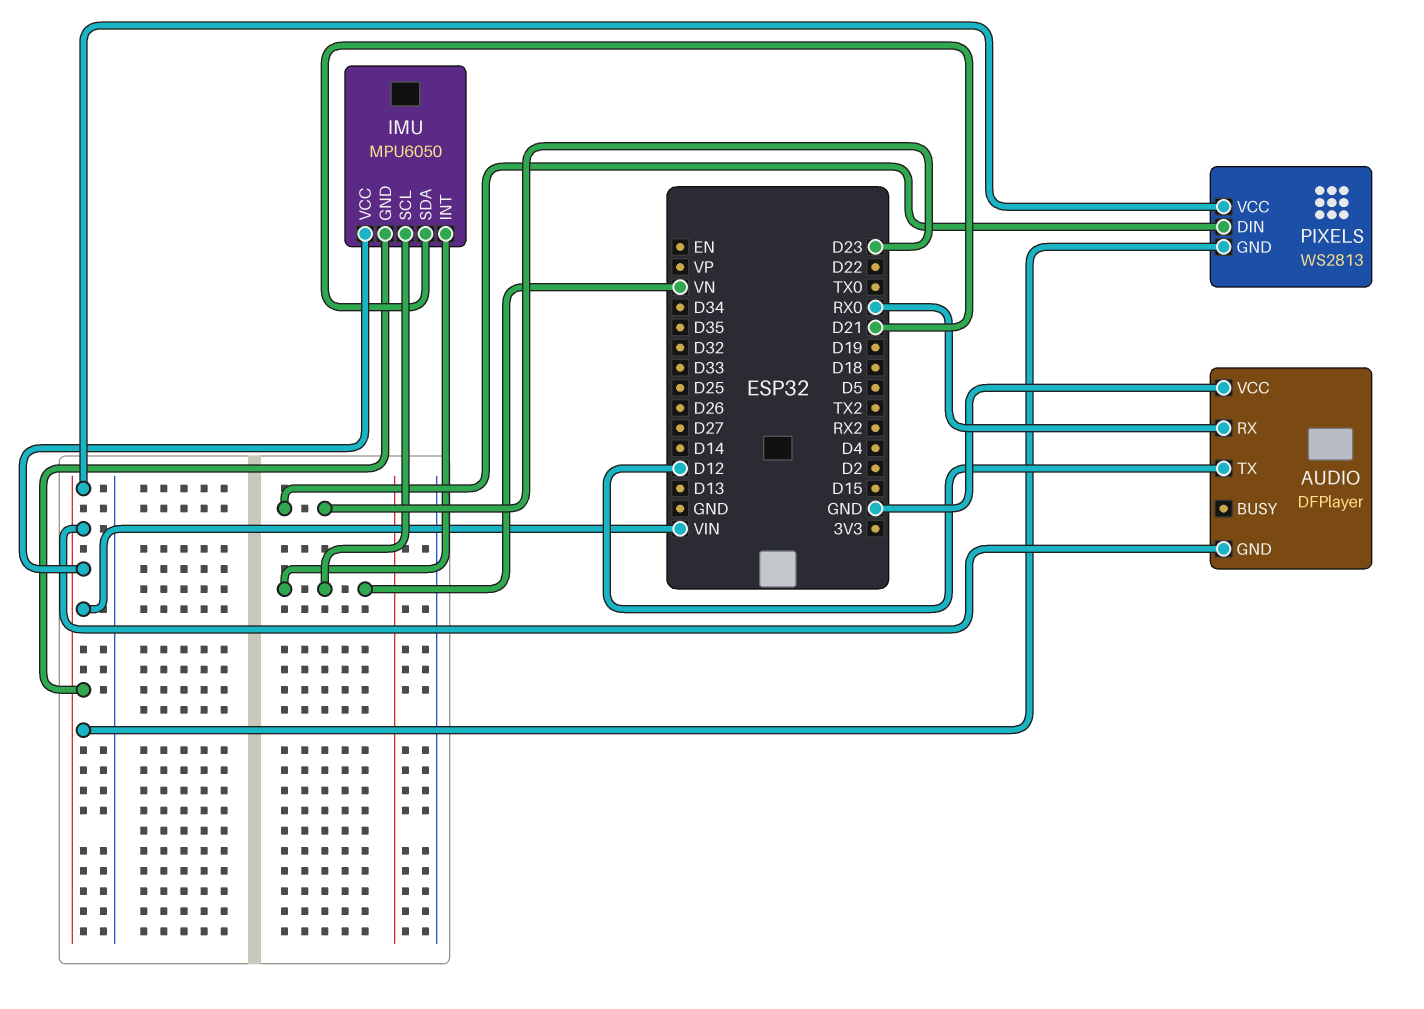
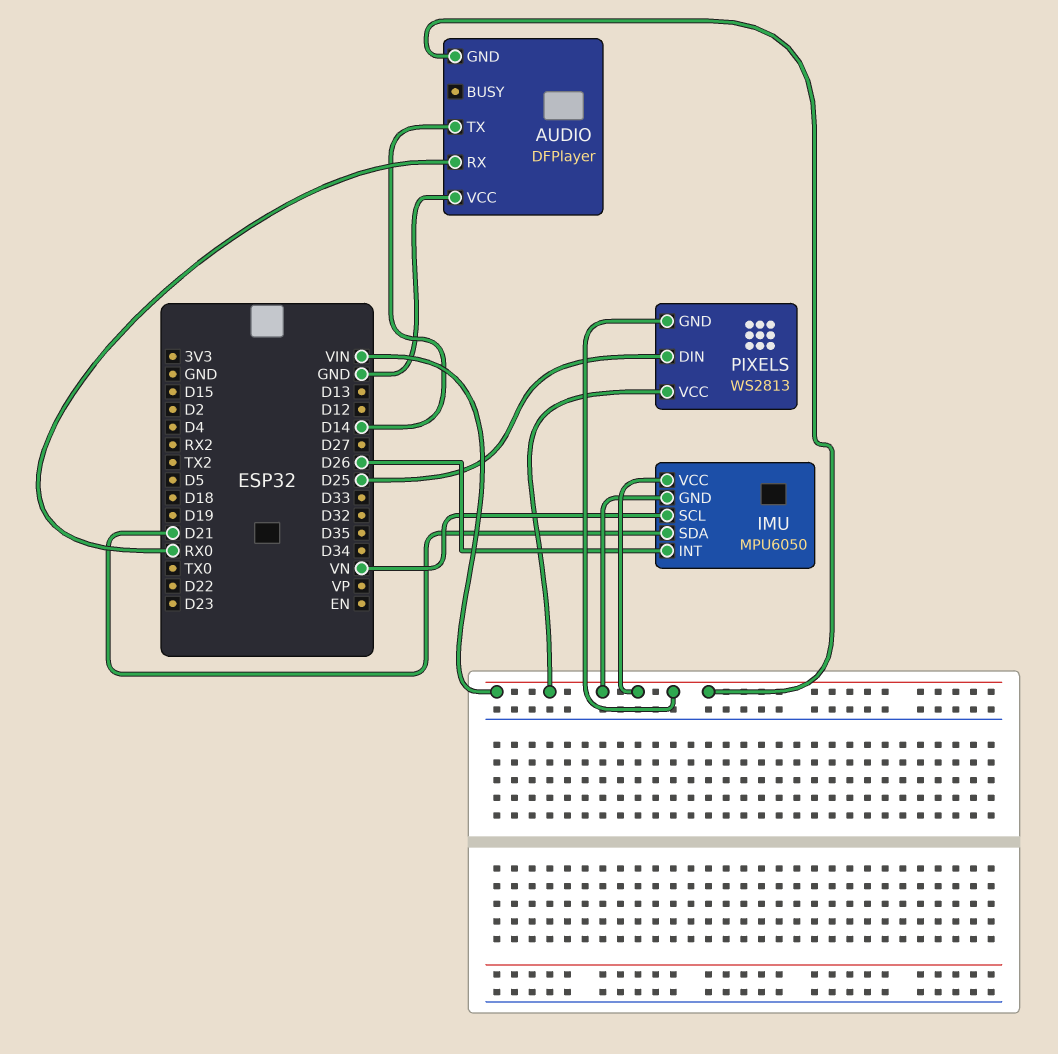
AUDIO pin TX: D12 -> D14
IMU pin INT: VN -> D26
PIXELS pin DIN: D23 -> D25

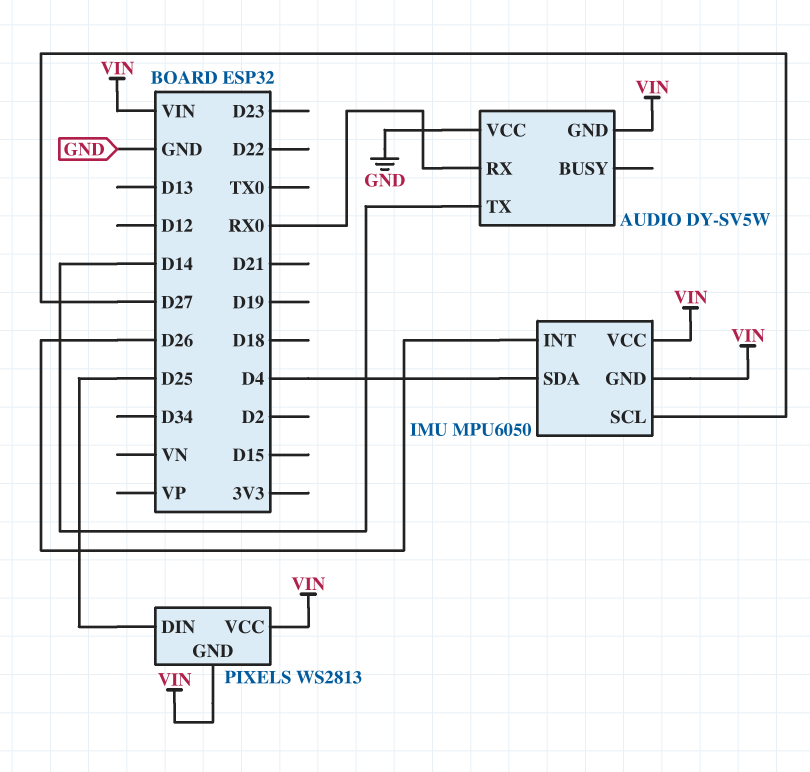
AUDIO: DFPlayer -> DY-SV5W
IMU pin SCL: VN -> D27
IMU pin SDA: D21 -> D4

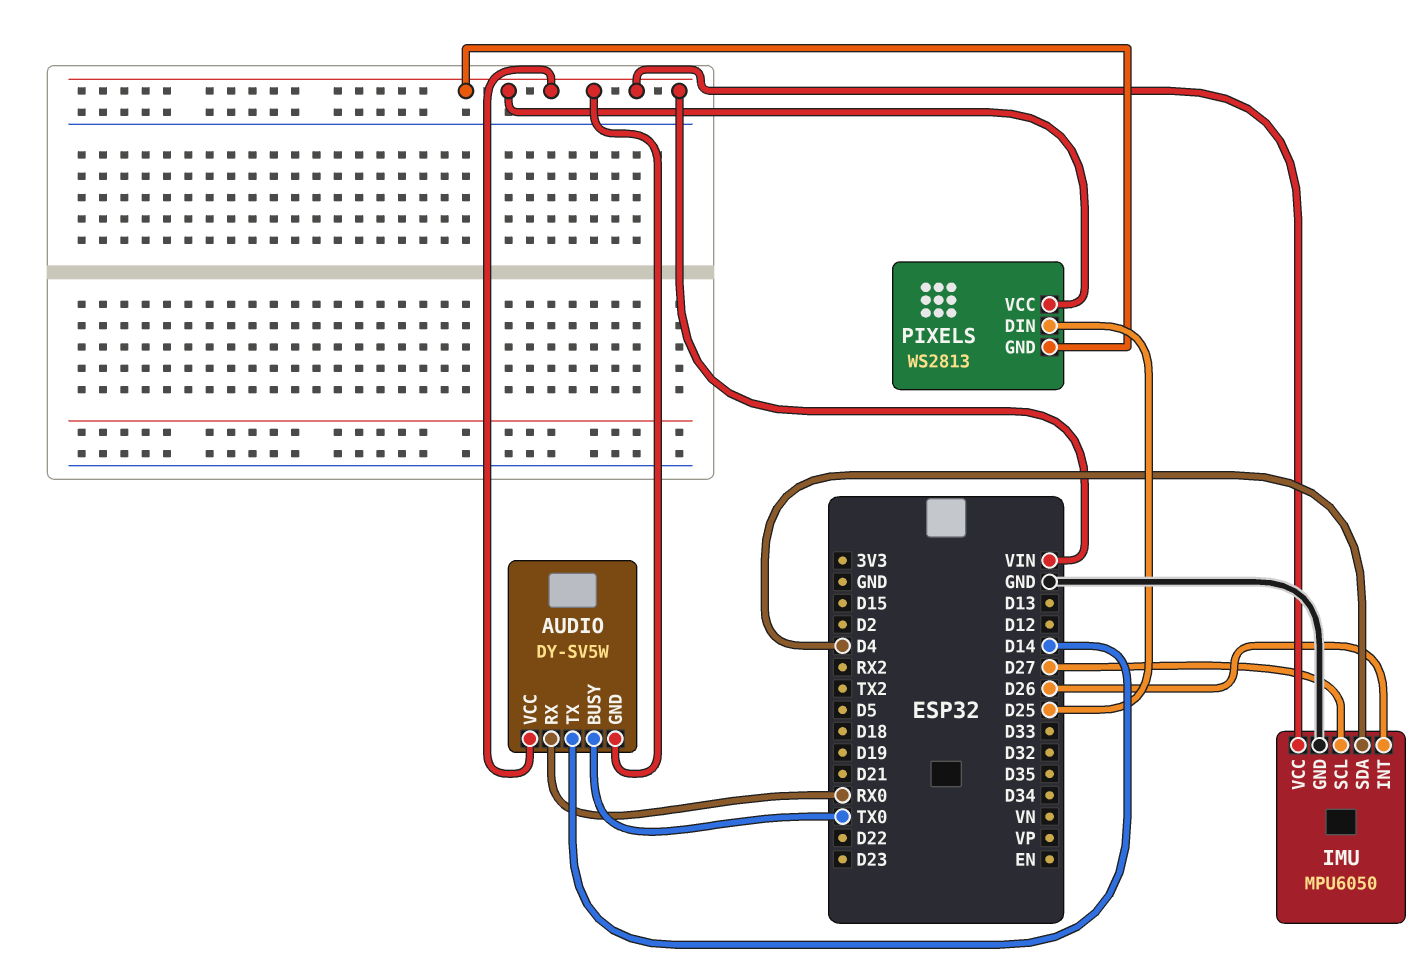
AUDIO pin BUSY: none -> TX0
AUDIO pin VCC: GND -> VIN
IMU pin GND: VIN -> GND

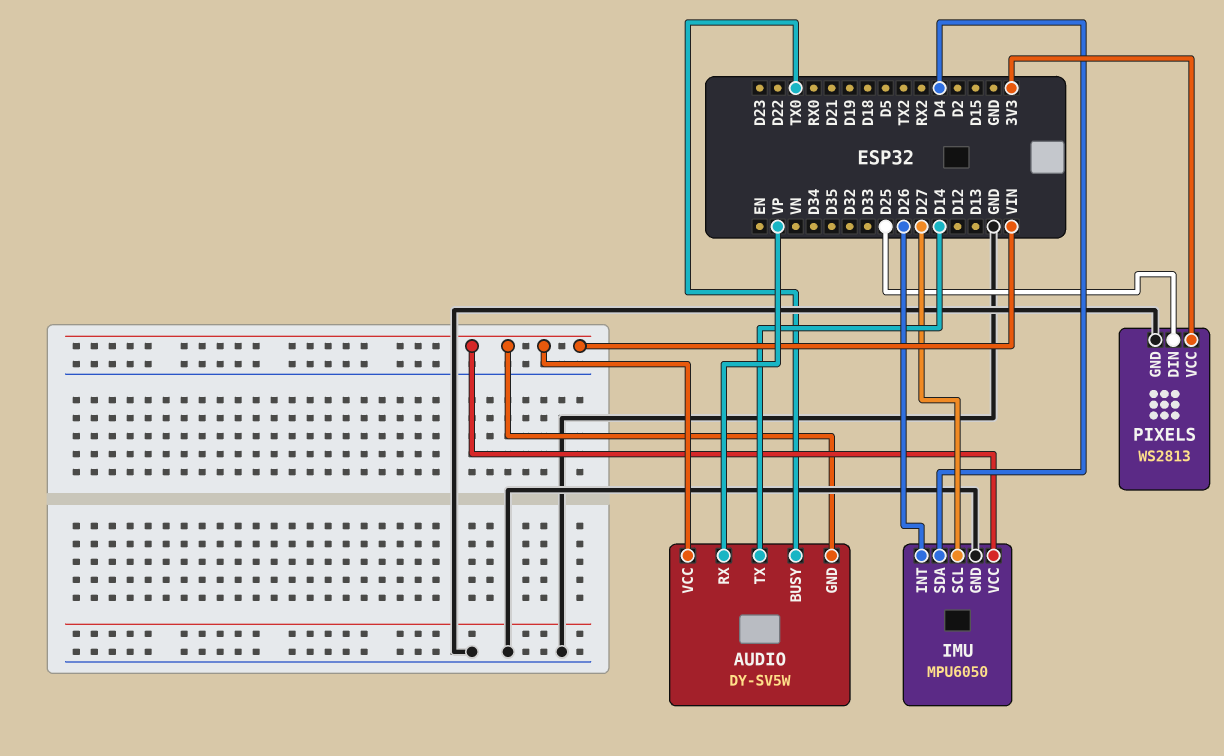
AUDIO pin RX: RX0 -> VP
PIXELS pin GND: VIN -> GND
PIXELS pin VCC: VIN -> 3V3

